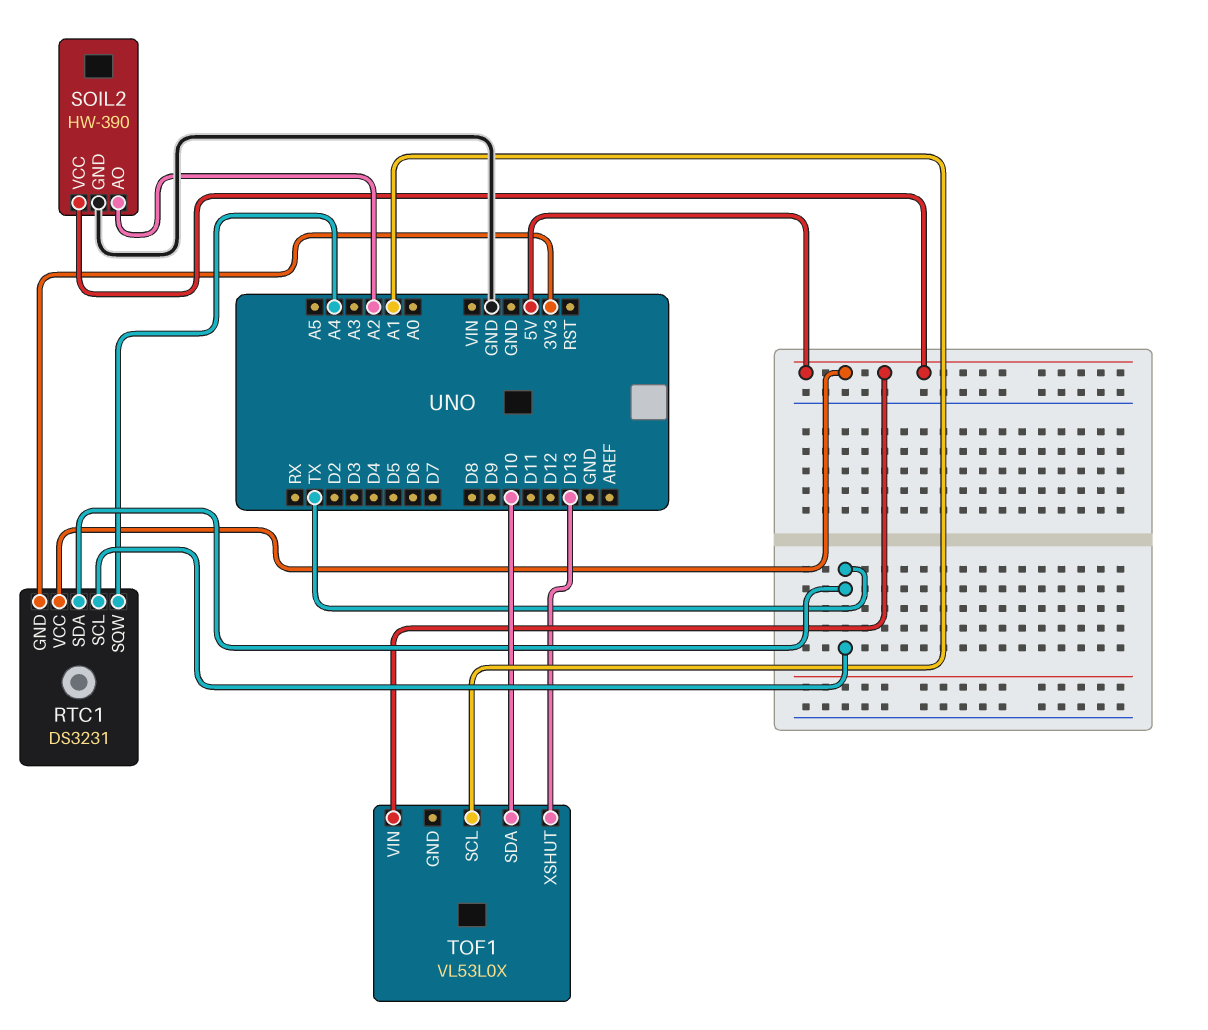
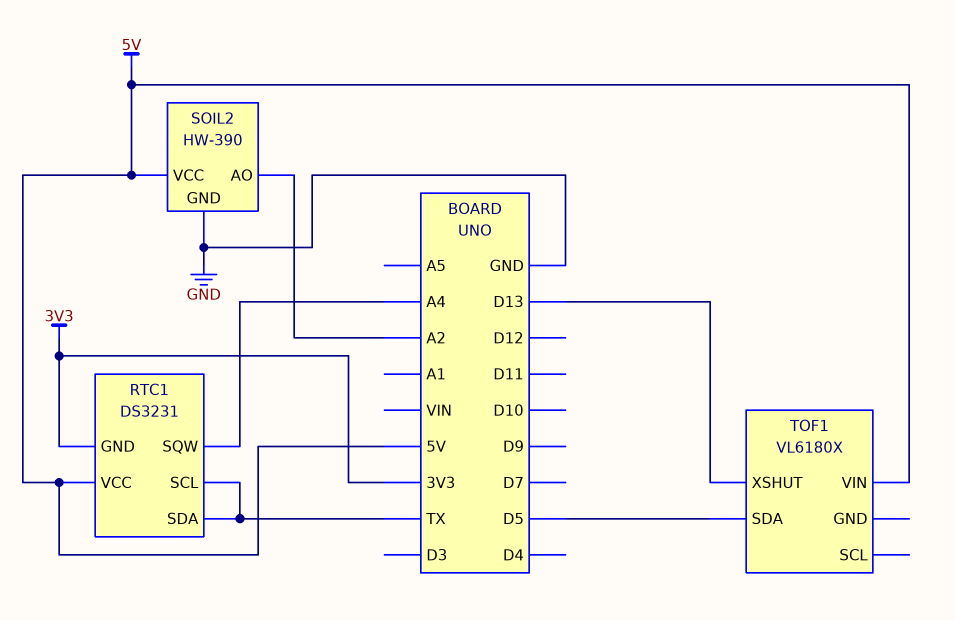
TOF1: VL53L0X -> VL6180X
TOF1 pin SCL: A1 -> none
TOF1 pin SDA: D10 -> D5

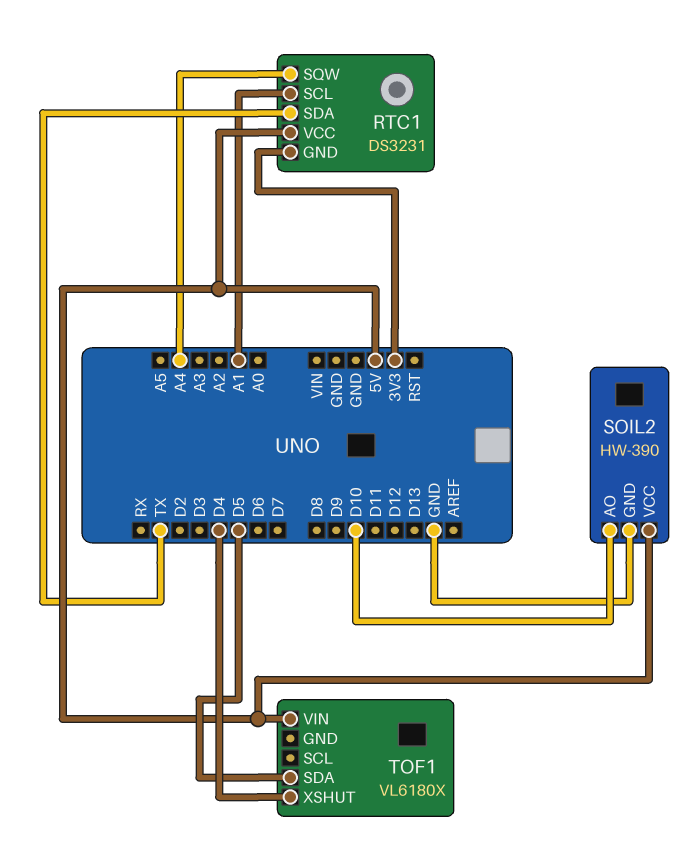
RTC1 pin SCL: TX -> A1
SOIL2 pin AO: A2 -> D10
TOF1 pin XSHUT: D13 -> D4

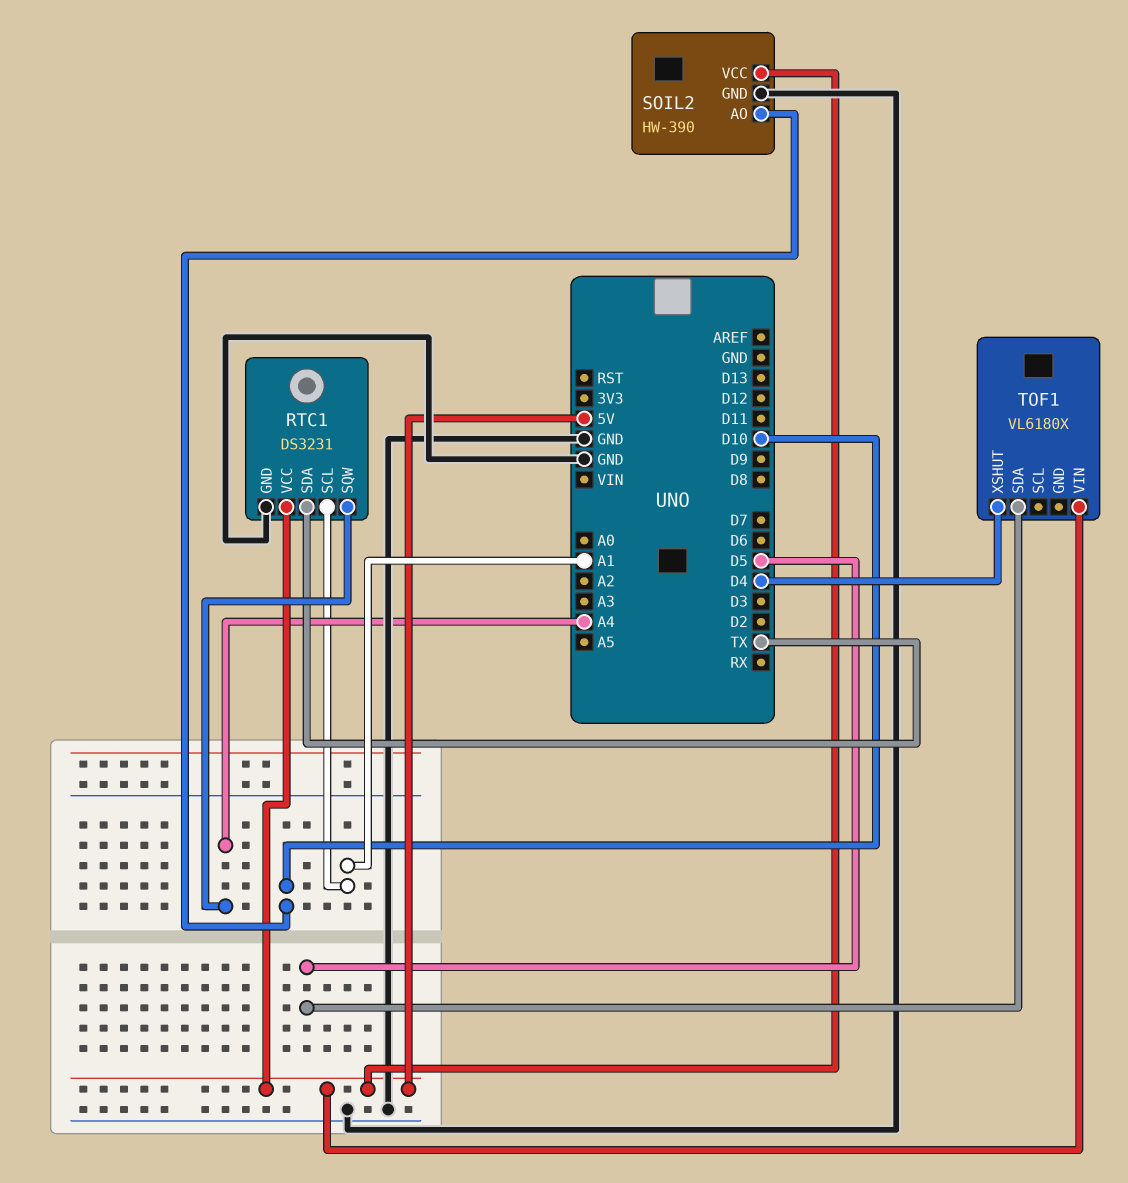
RTC1 pin GND: 3V3 -> GND

